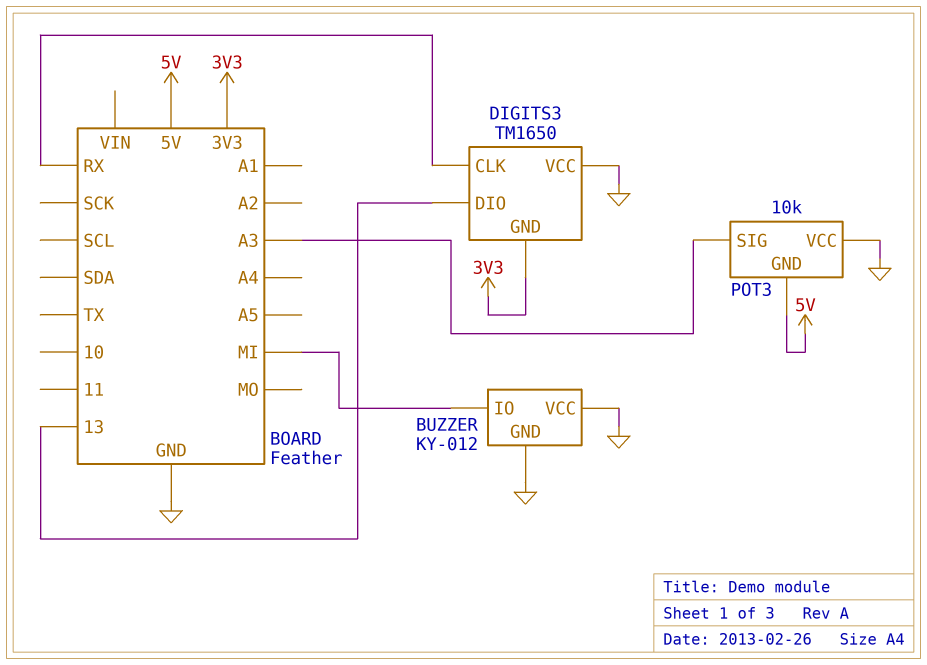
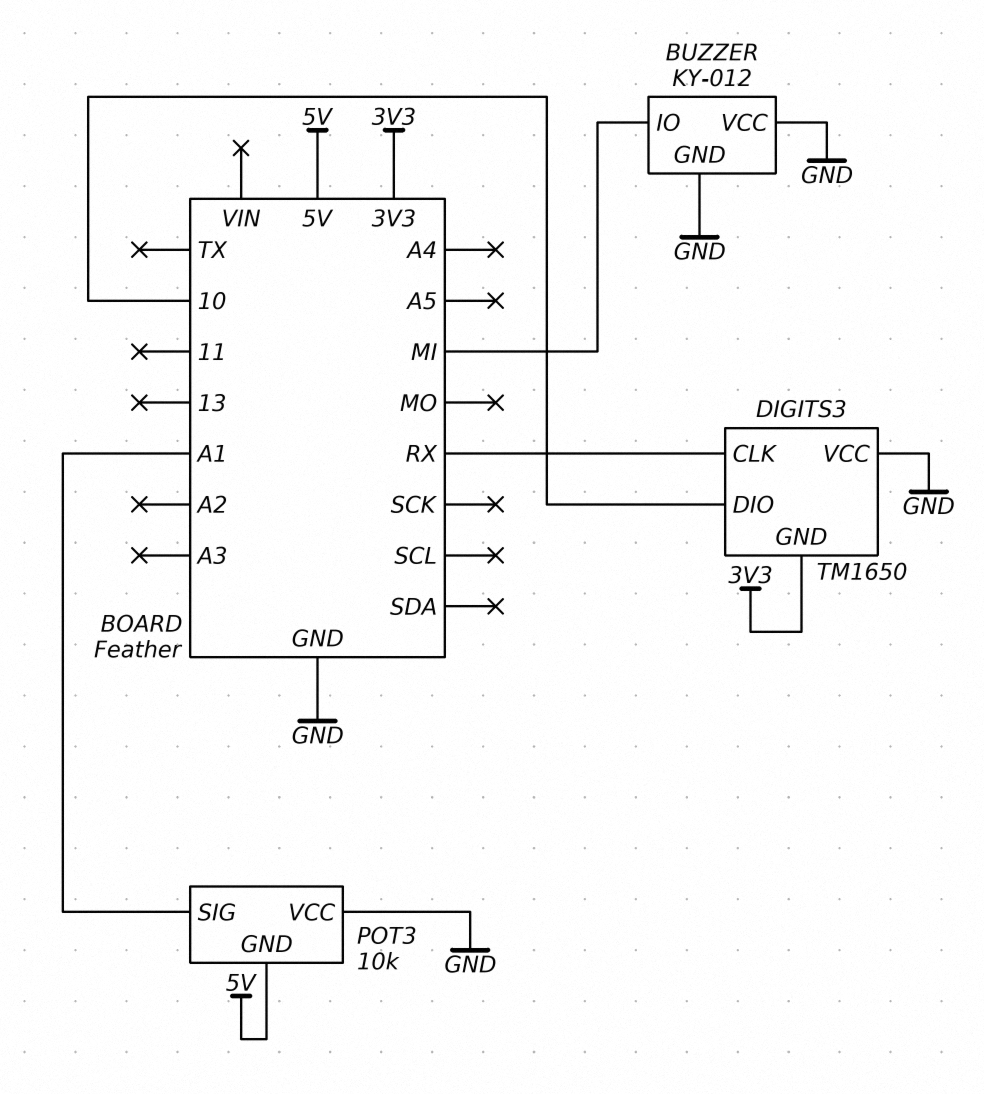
DIGITS3 pin DIO: 13 -> 10
POT3 pin SIG: A3 -> A1

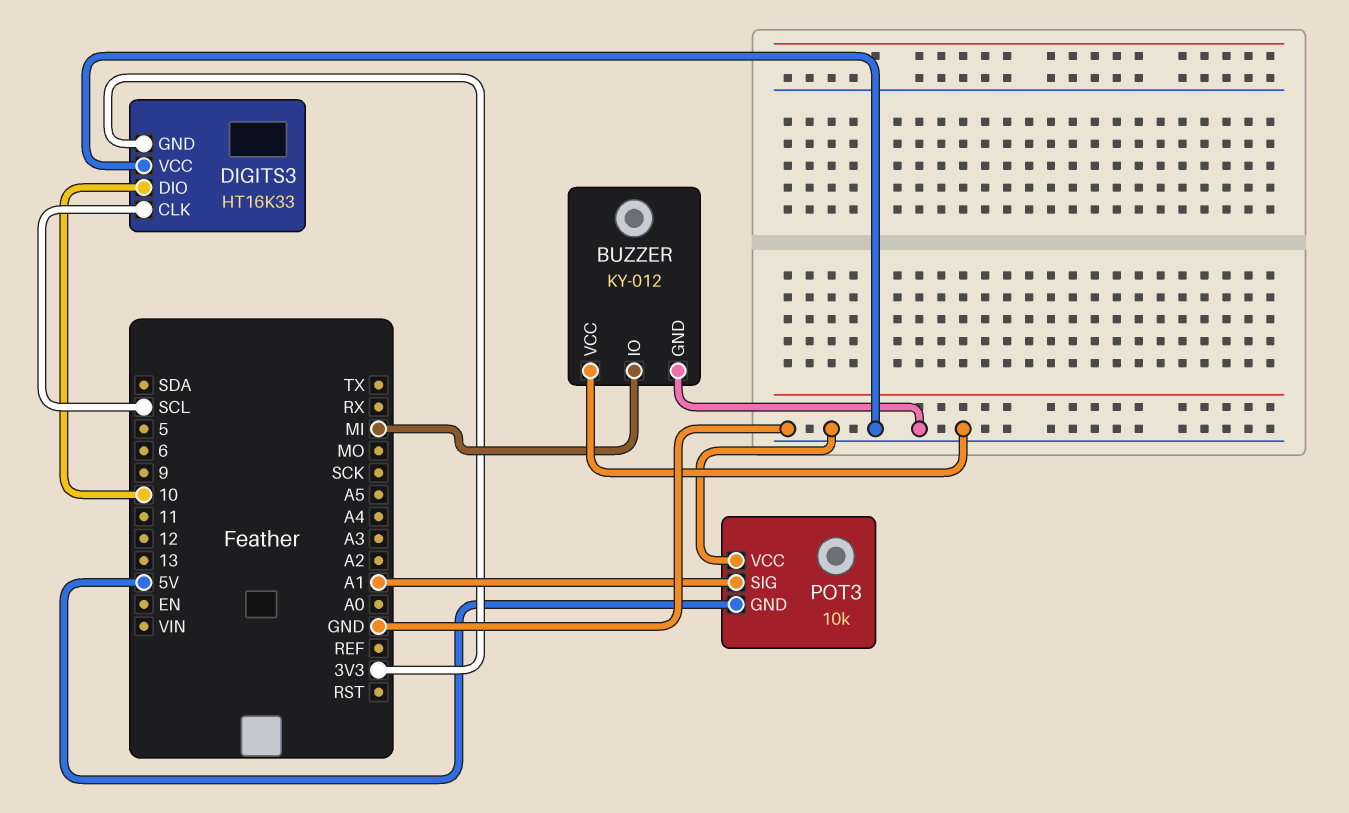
DIGITS3: TM1650 -> HT16K33
DIGITS3 pin CLK: RX -> SCL

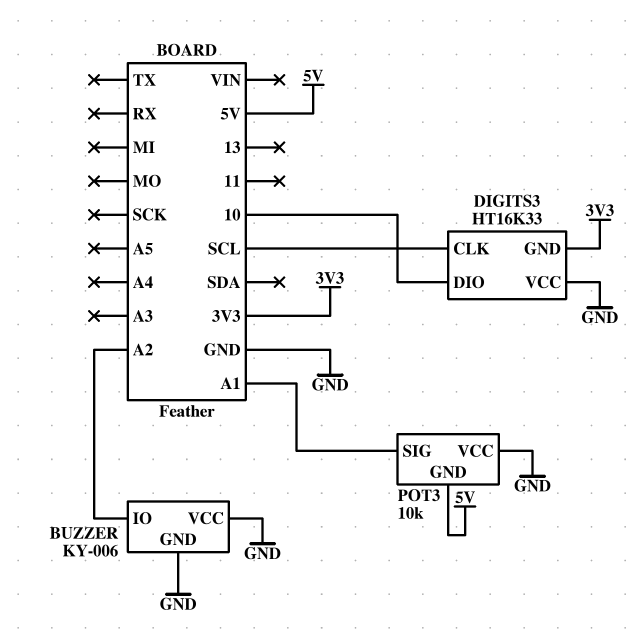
BUZZER: KY-012 -> KY-006
BUZZER pin IO: MI -> A2

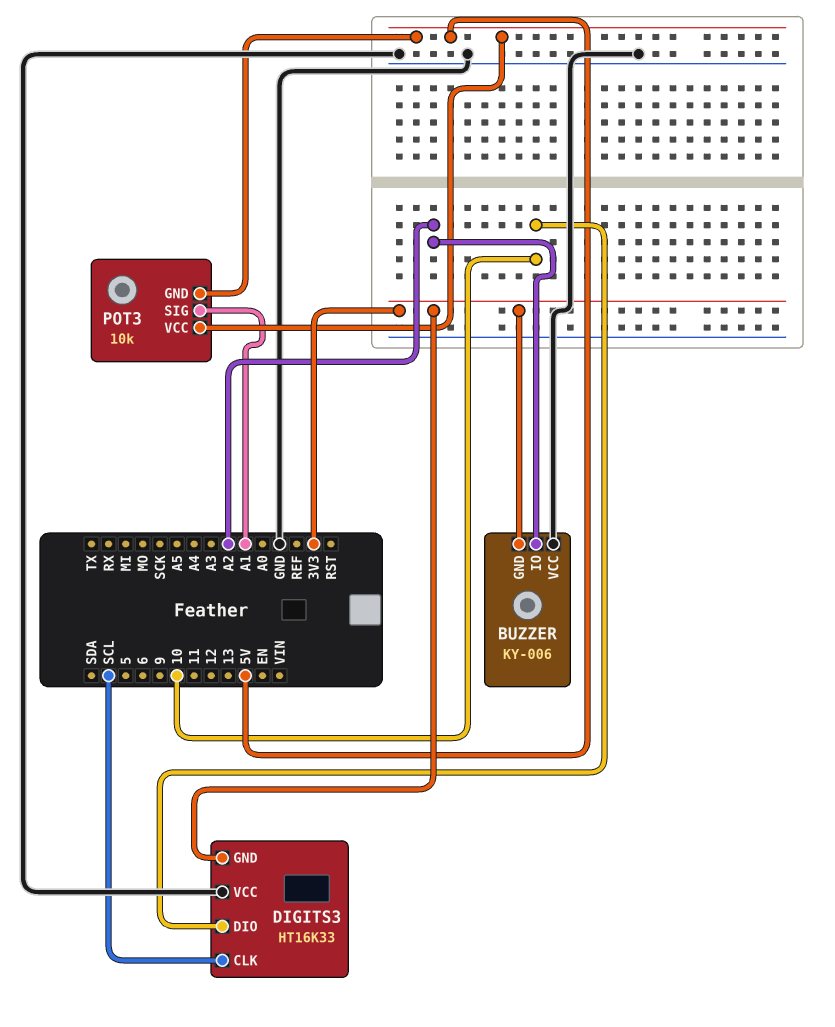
BUZZER pin GND: GND -> 3V3
POT3 pin VCC: GND -> 5V

